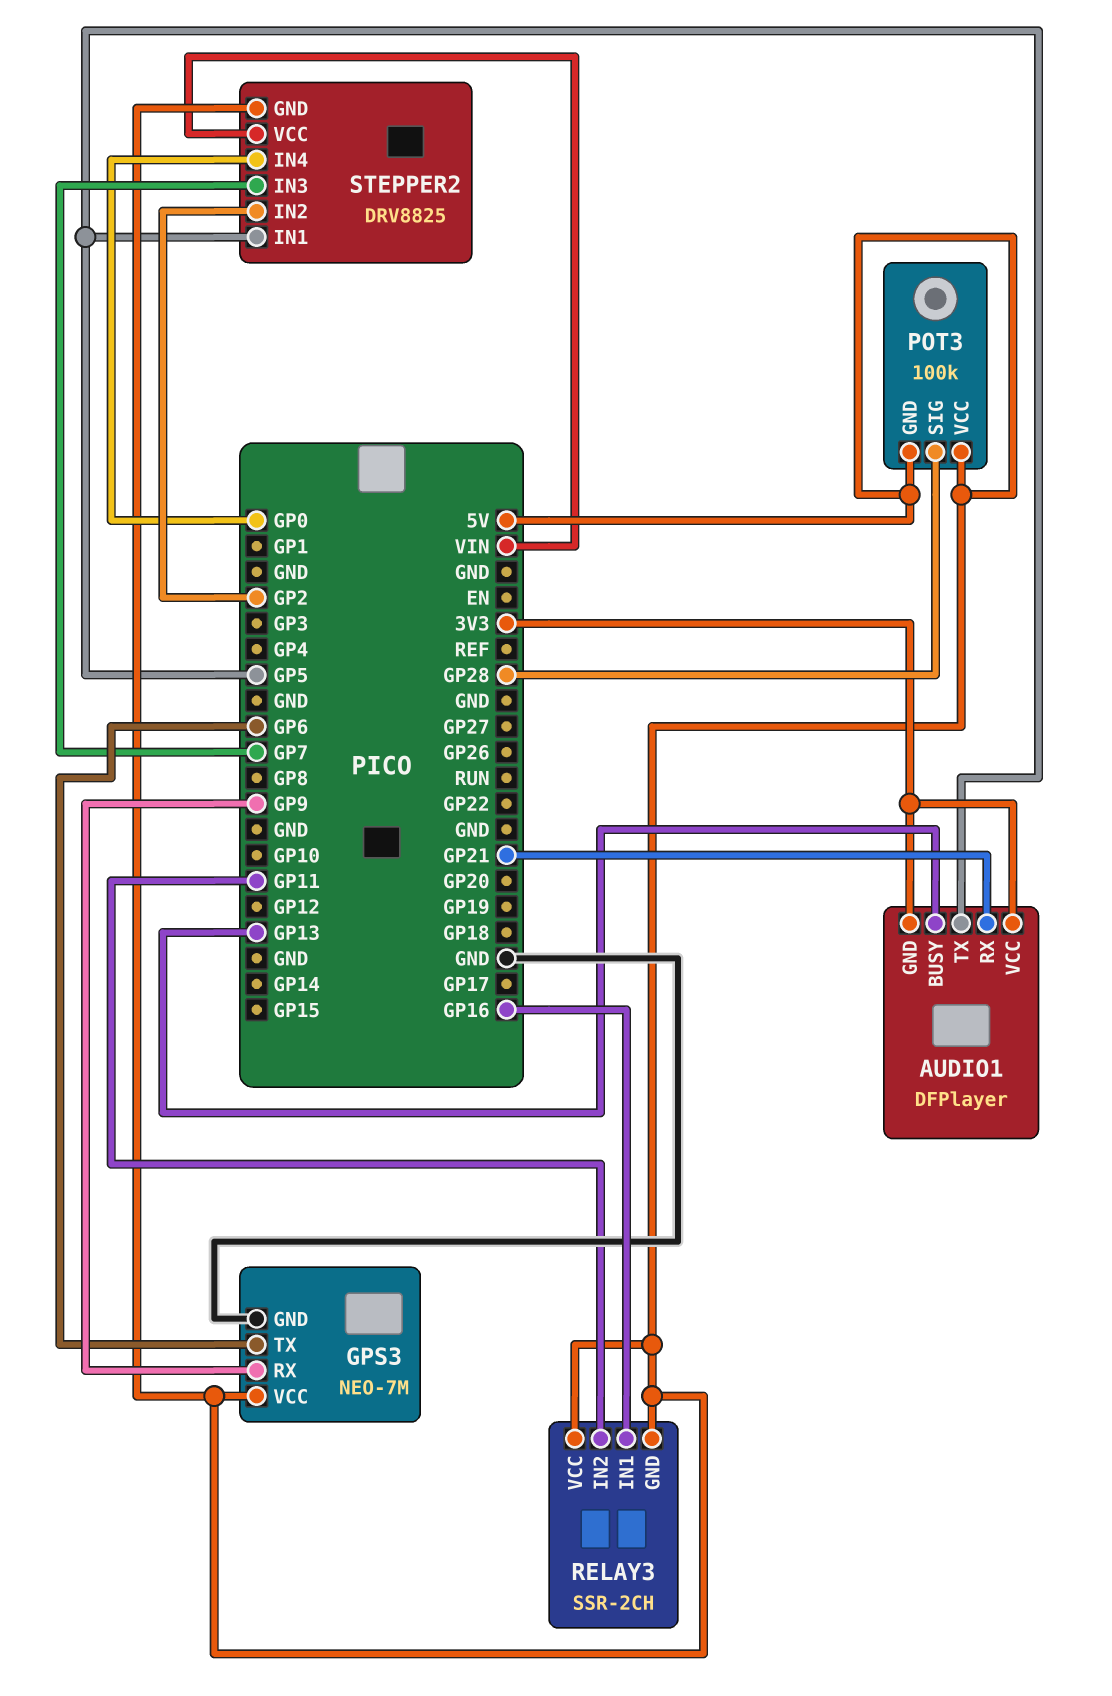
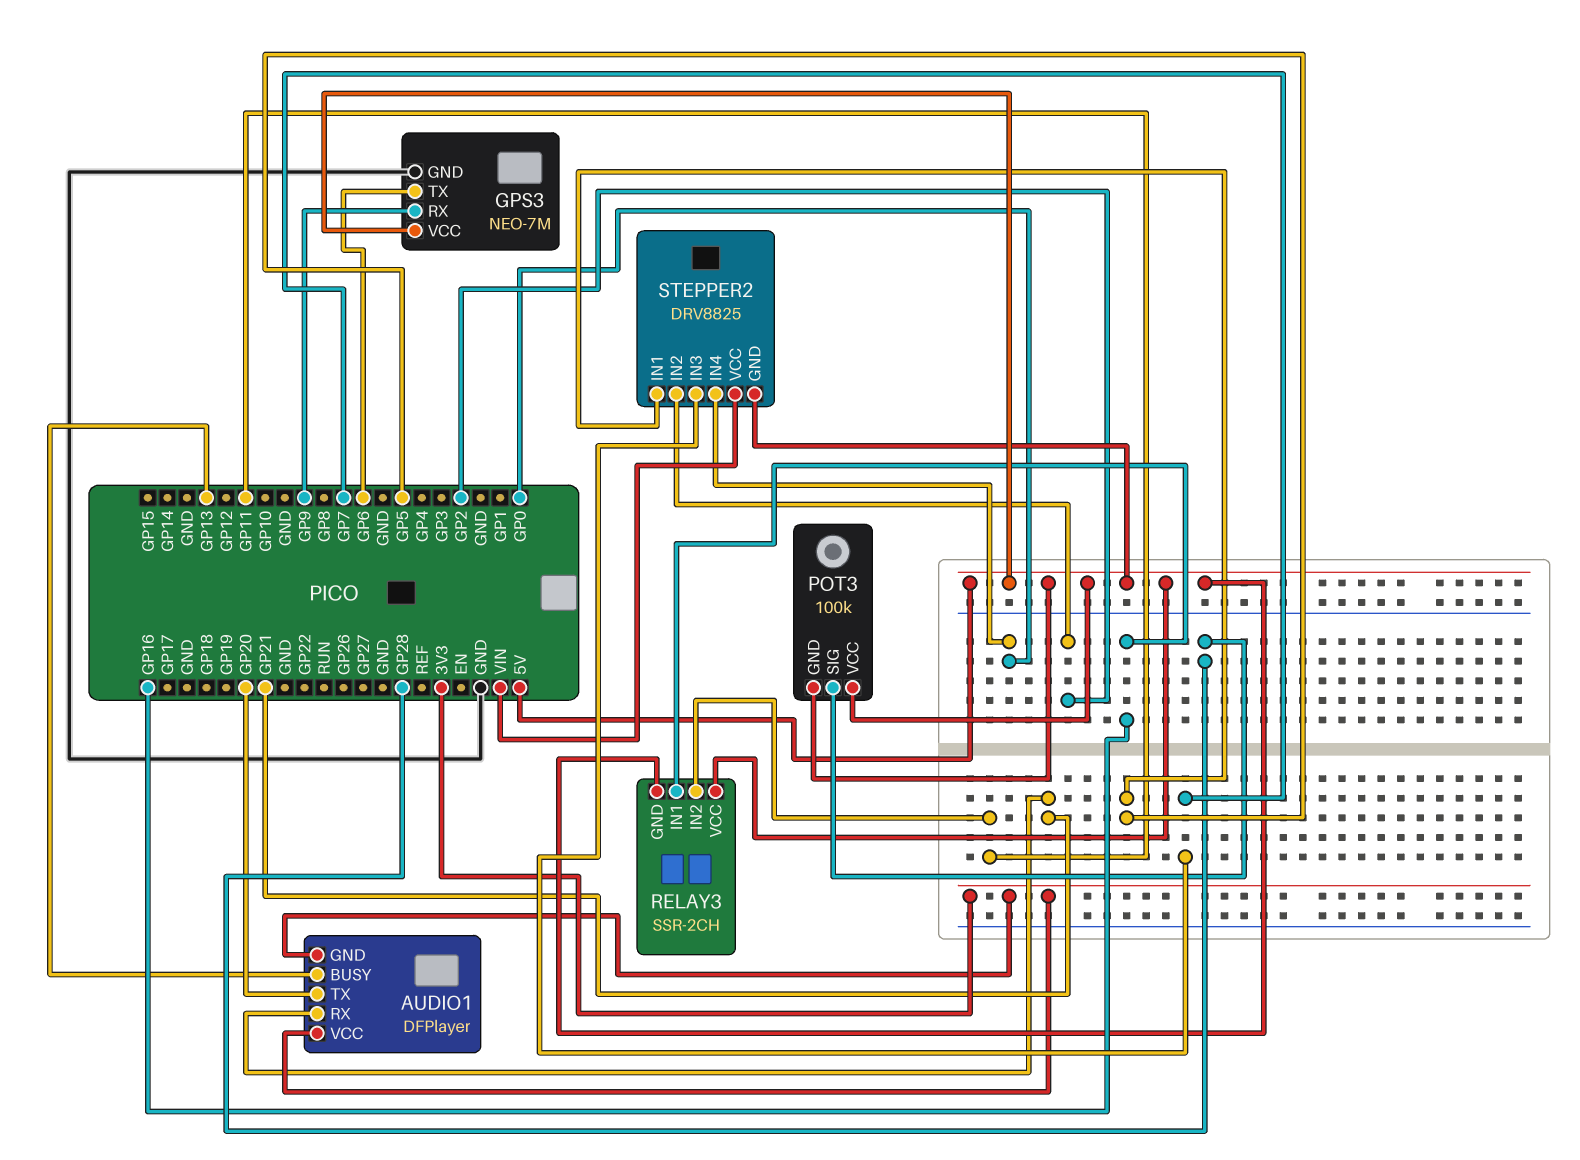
AUDIO1 pin TX: GP5 -> GP20

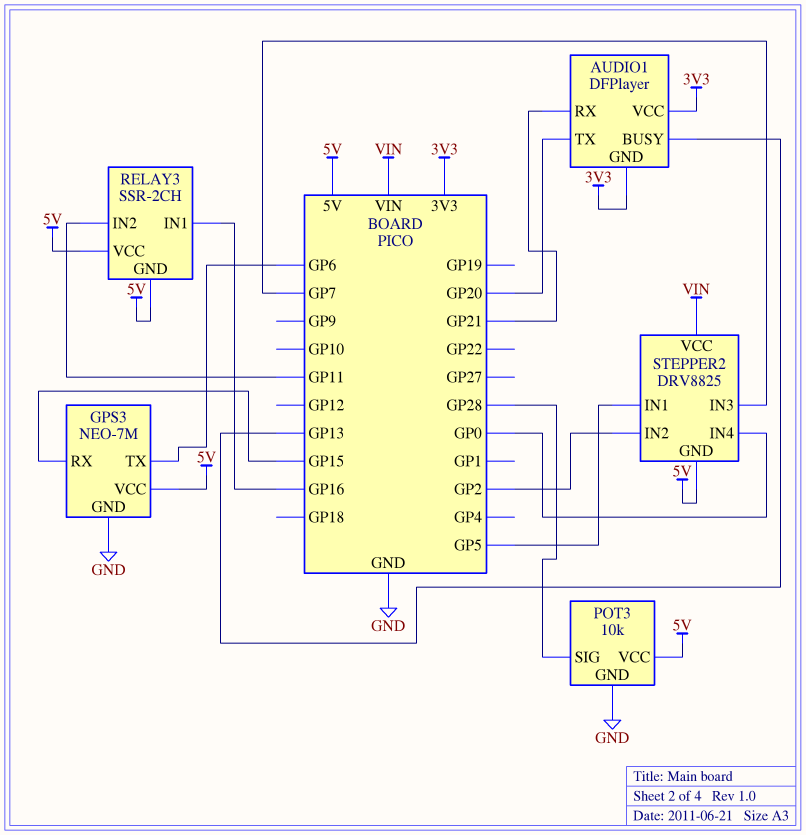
GPS3 pin RX: GP9 -> GP15
POT3: 100k -> 10k
POT3 pin GND: 5V -> GND

